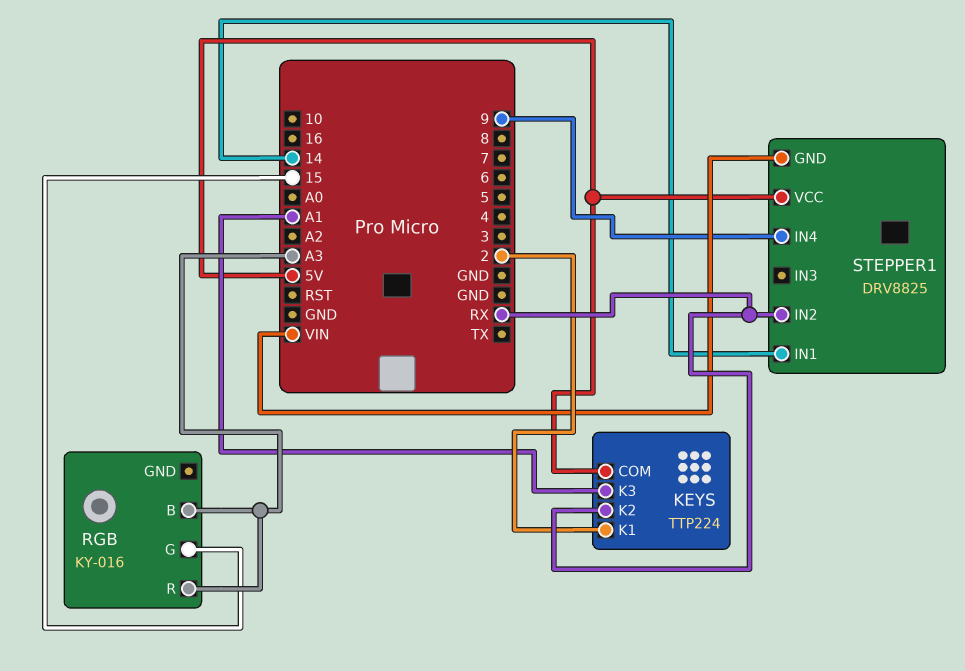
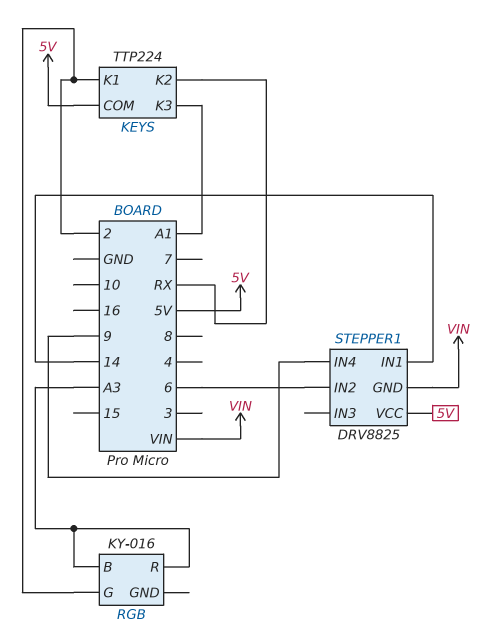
RGB pin G: 15 -> 2
STEPPER1 pin IN2: RX -> 6

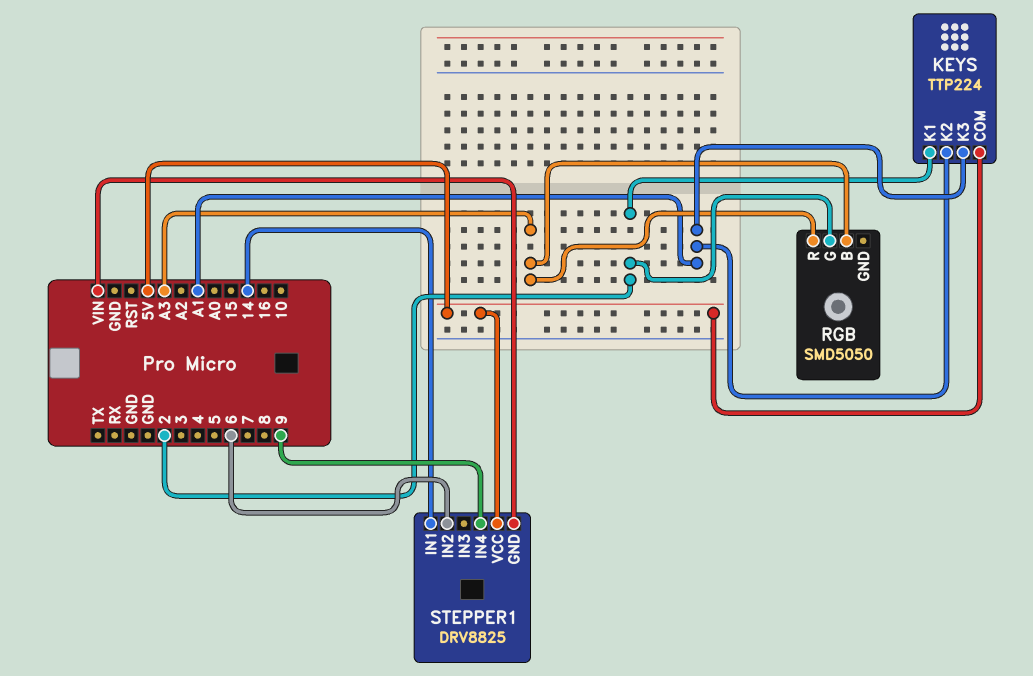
KEYS pin K2: RX -> A1
RGB: KY-016 -> SMD5050

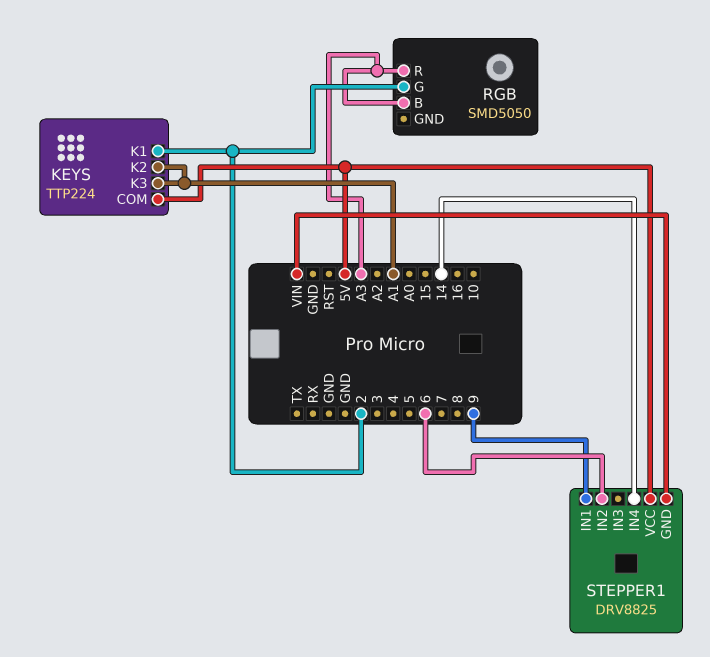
STEPPER1 pin IN1: 14 -> 9
STEPPER1 pin IN4: 9 -> 14

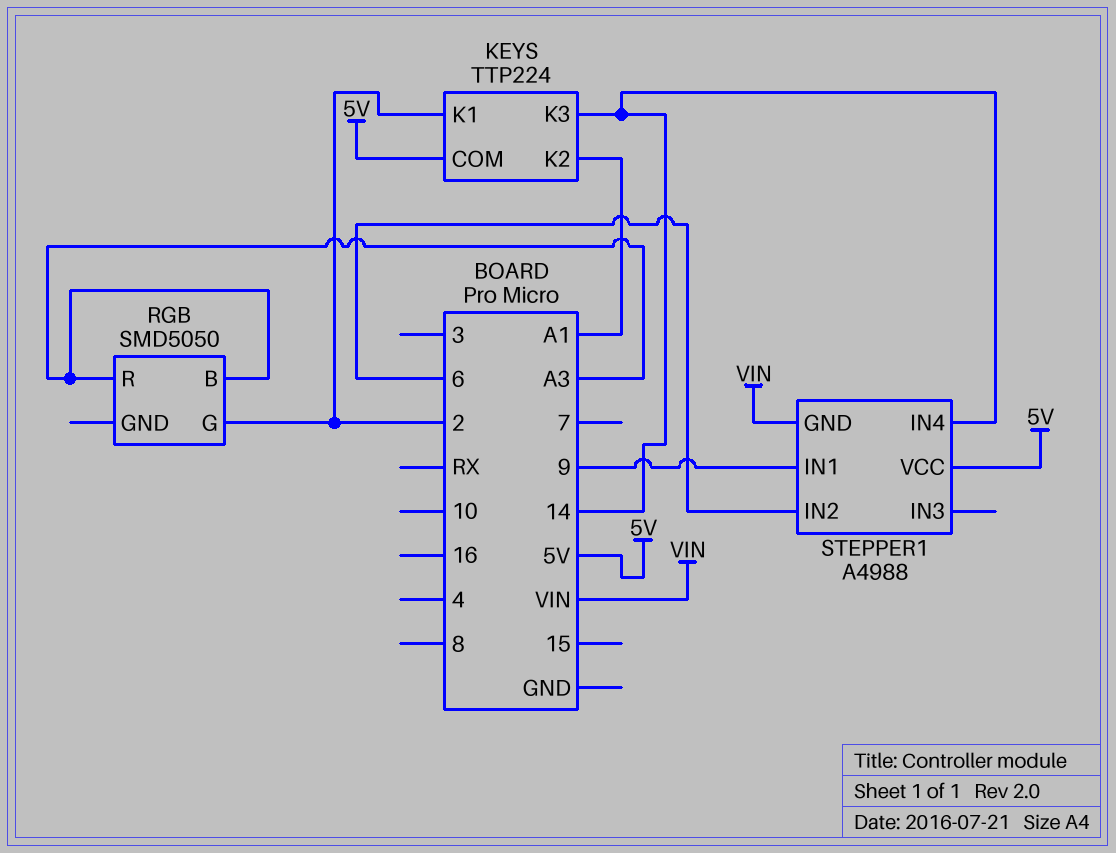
KEYS pin K3: A1 -> 14
STEPPER1: DRV8825 -> A4988

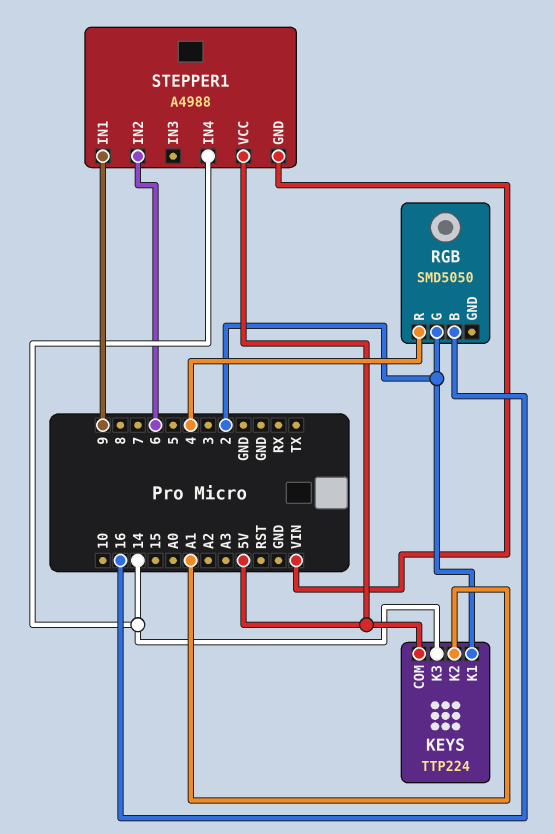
RGB pin B: A3 -> 16
RGB pin R: A3 -> 4

